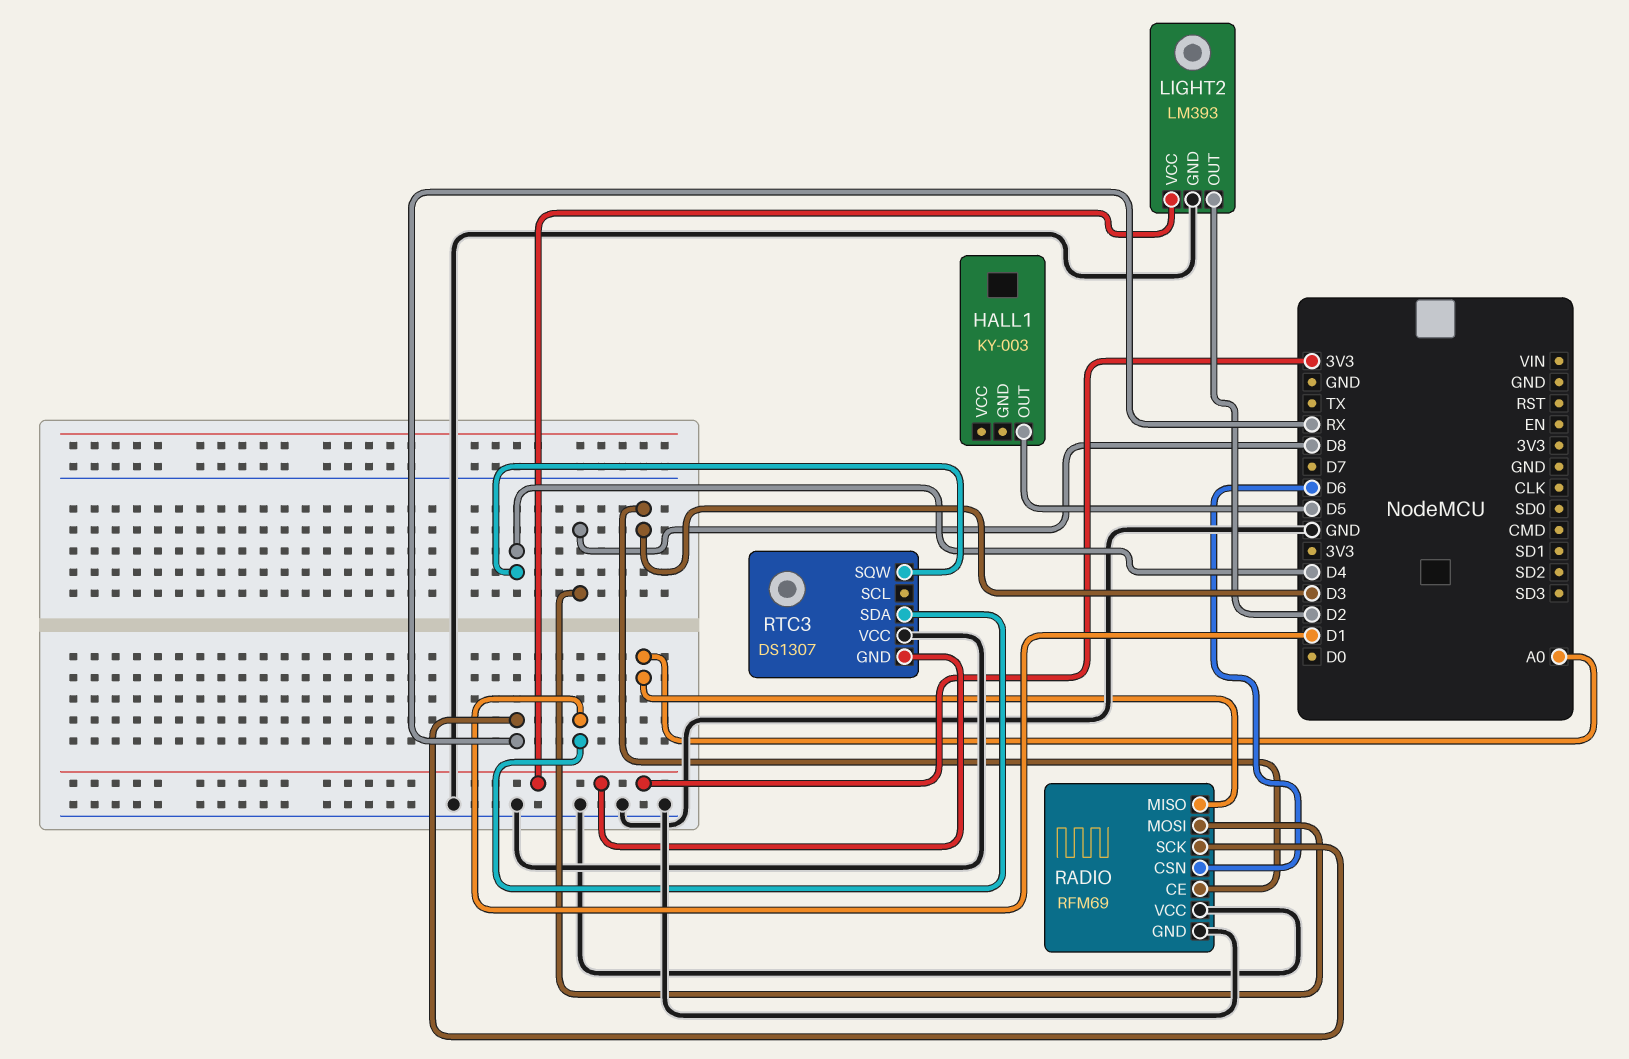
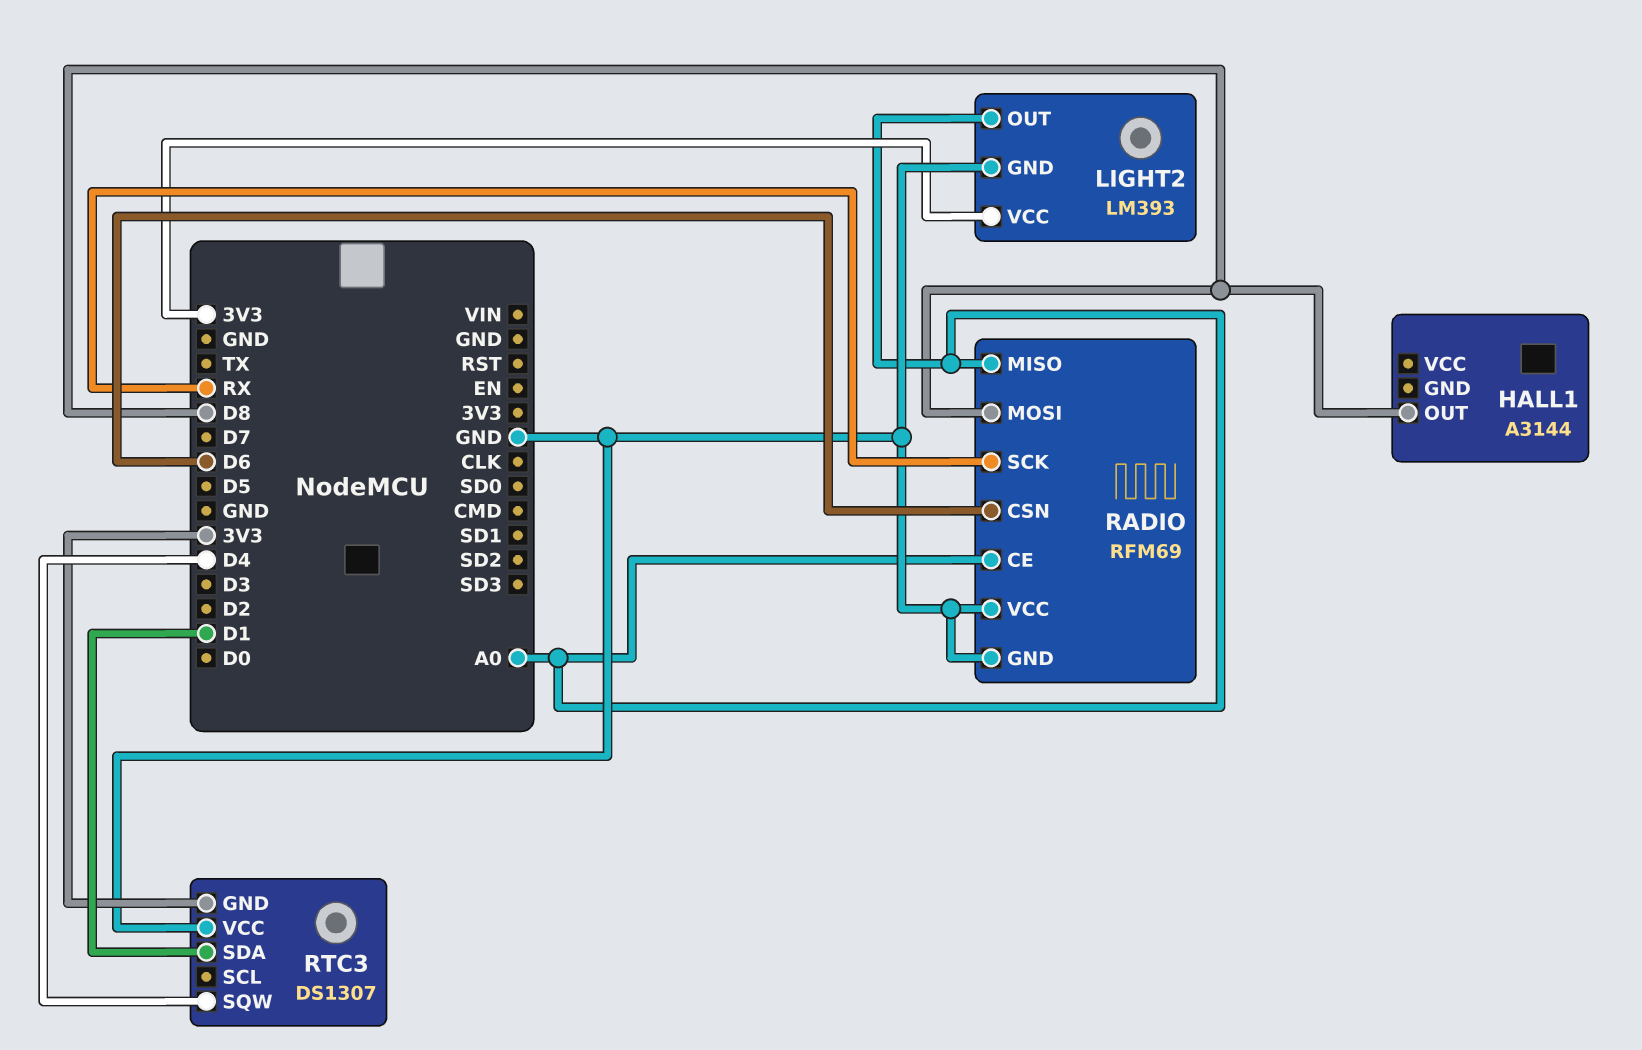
HALL1: KY-003 -> A3144
HALL1 pin OUT: D5 -> D8
LIGHT2 pin OUT: D2 -> A0
RADIO pin CE: D3 -> A0

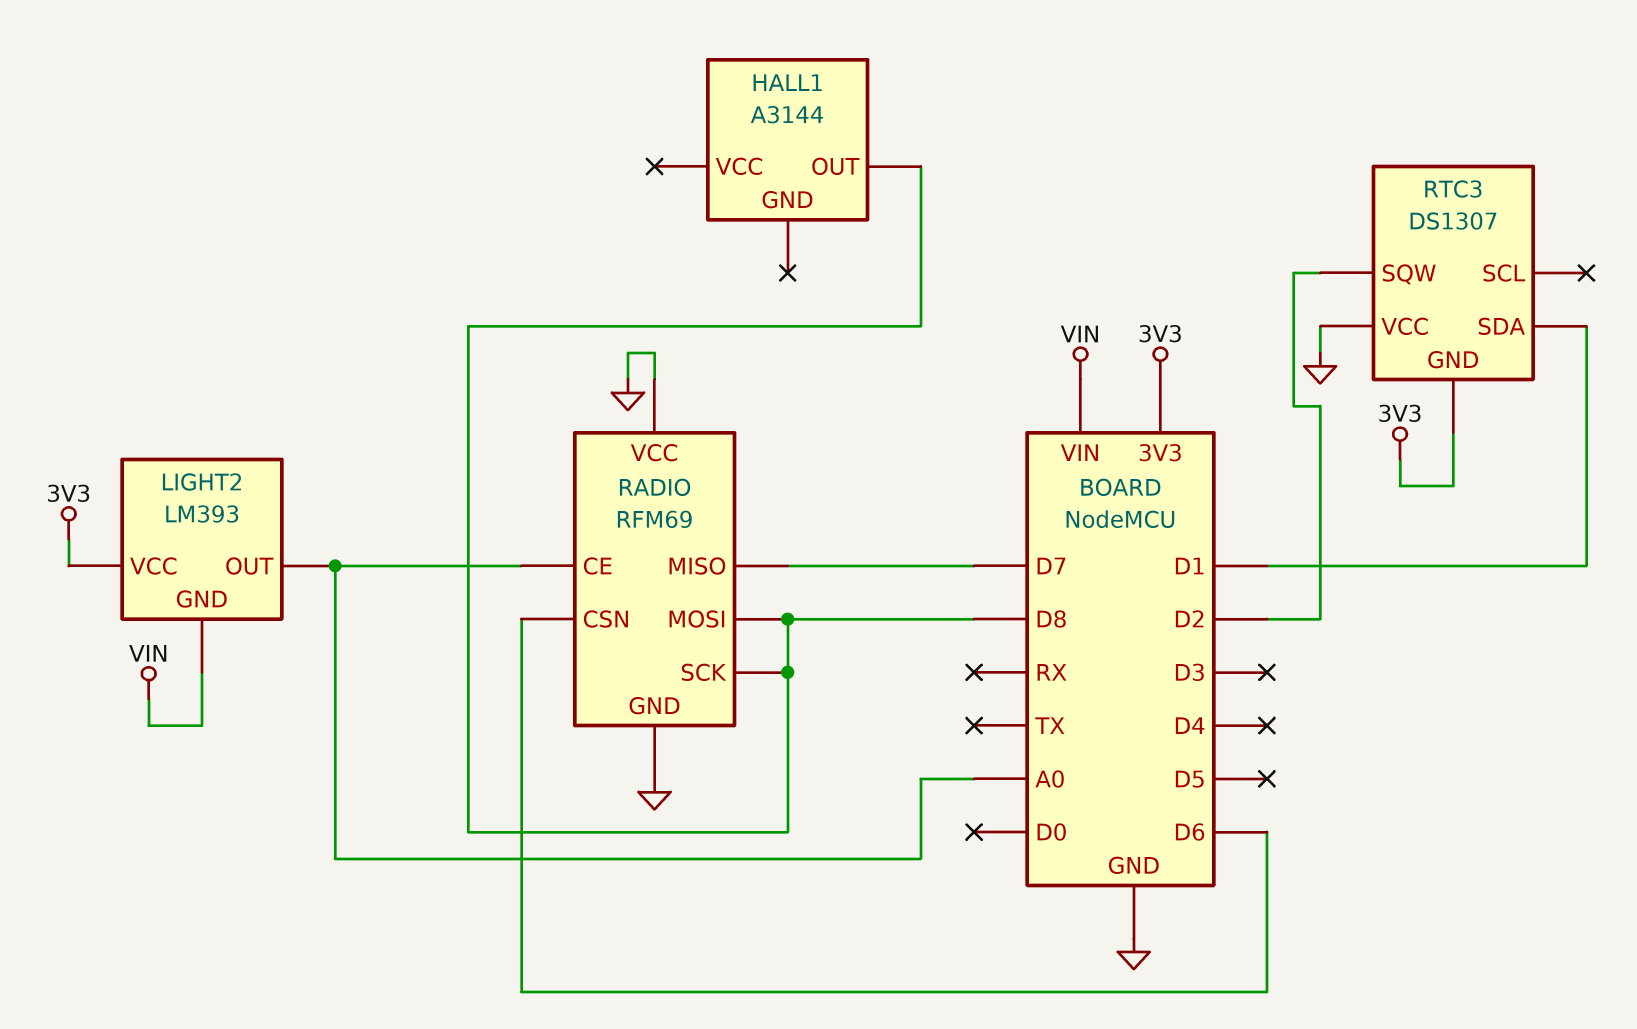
LIGHT2 pin GND: GND -> VIN
RADIO pin MISO: A0 -> D7
RADIO pin SCK: RX -> D8
RTC3 pin SQW: D4 -> D2

